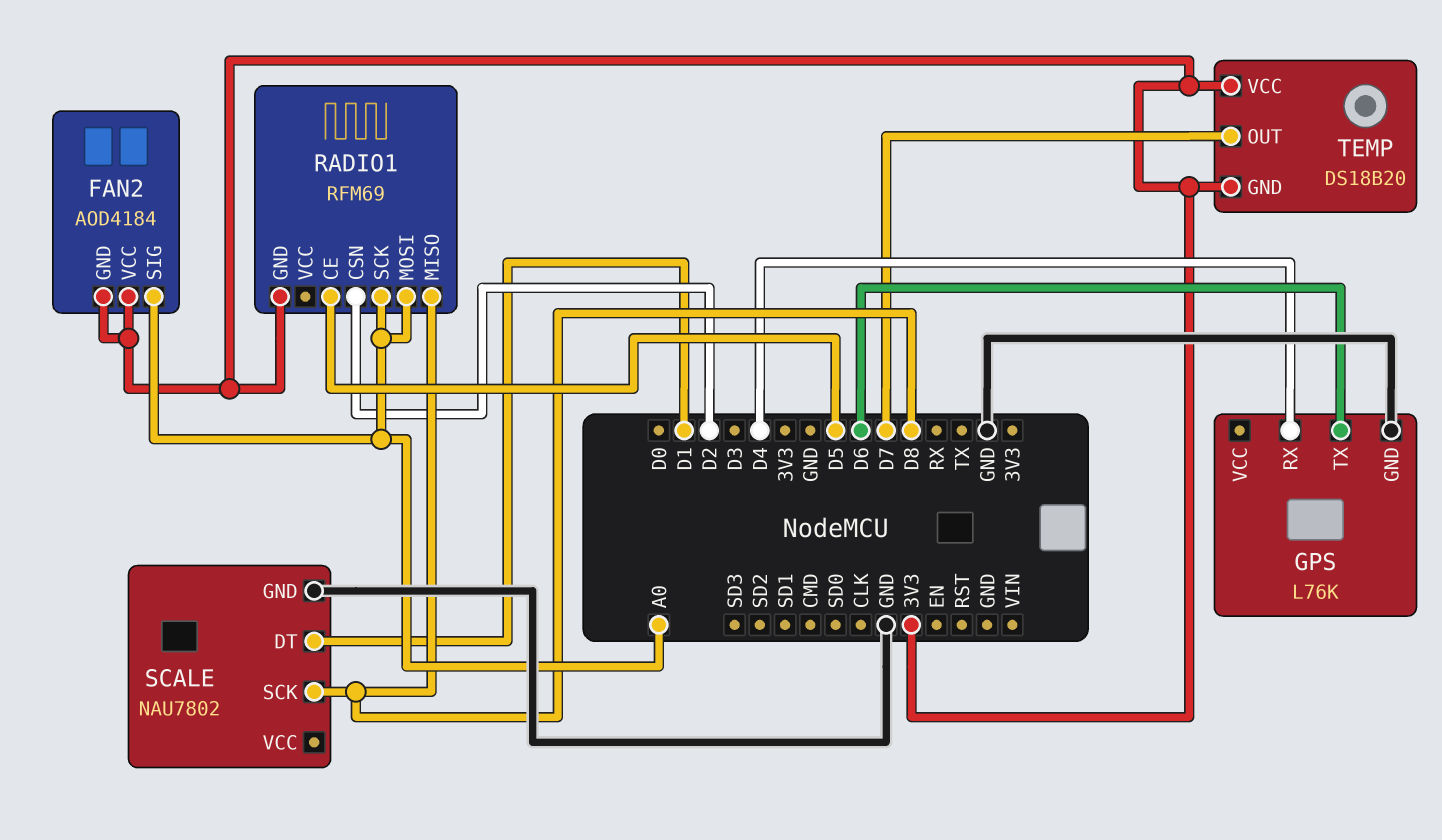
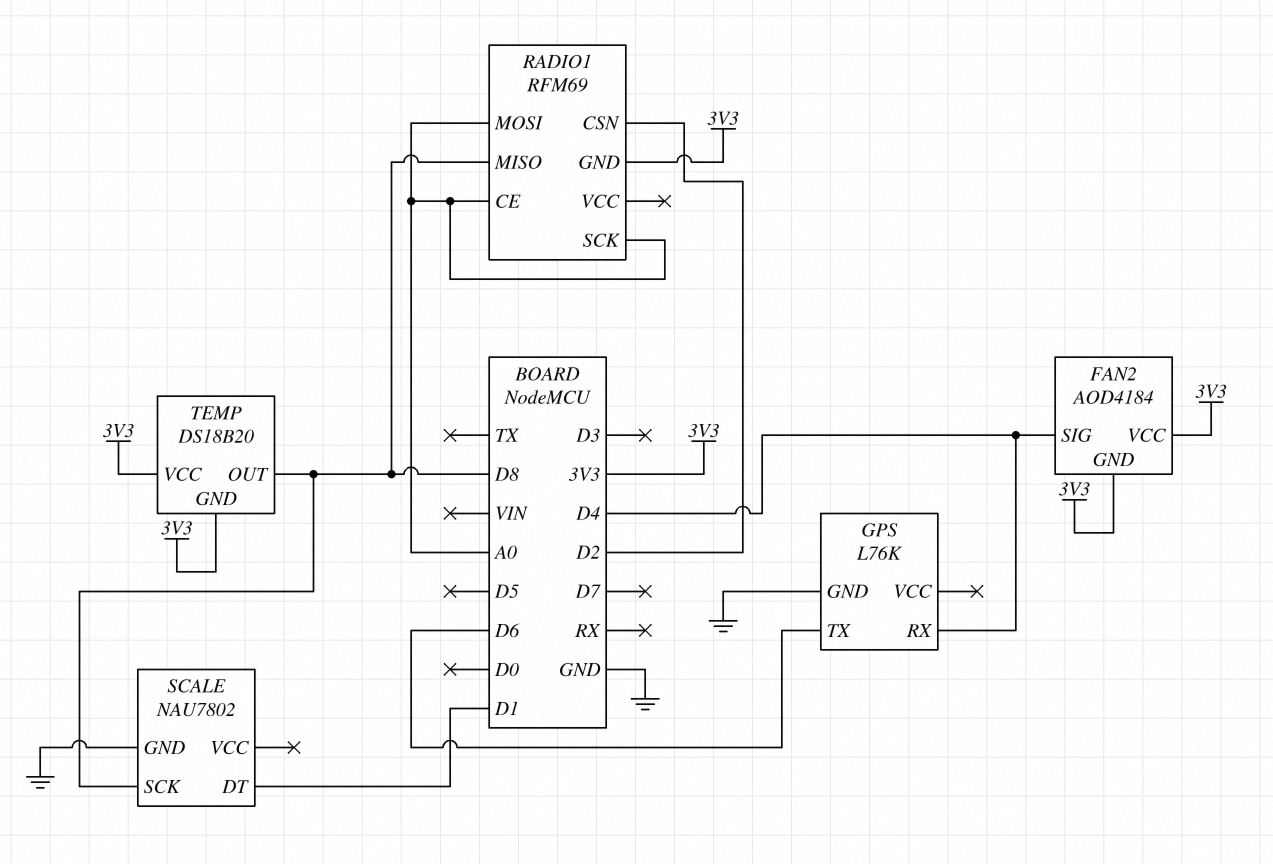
FAN2 pin SIG: A0 -> D4
RADIO1 pin CE: D5 -> A0
TEMP pin OUT: D7 -> D8

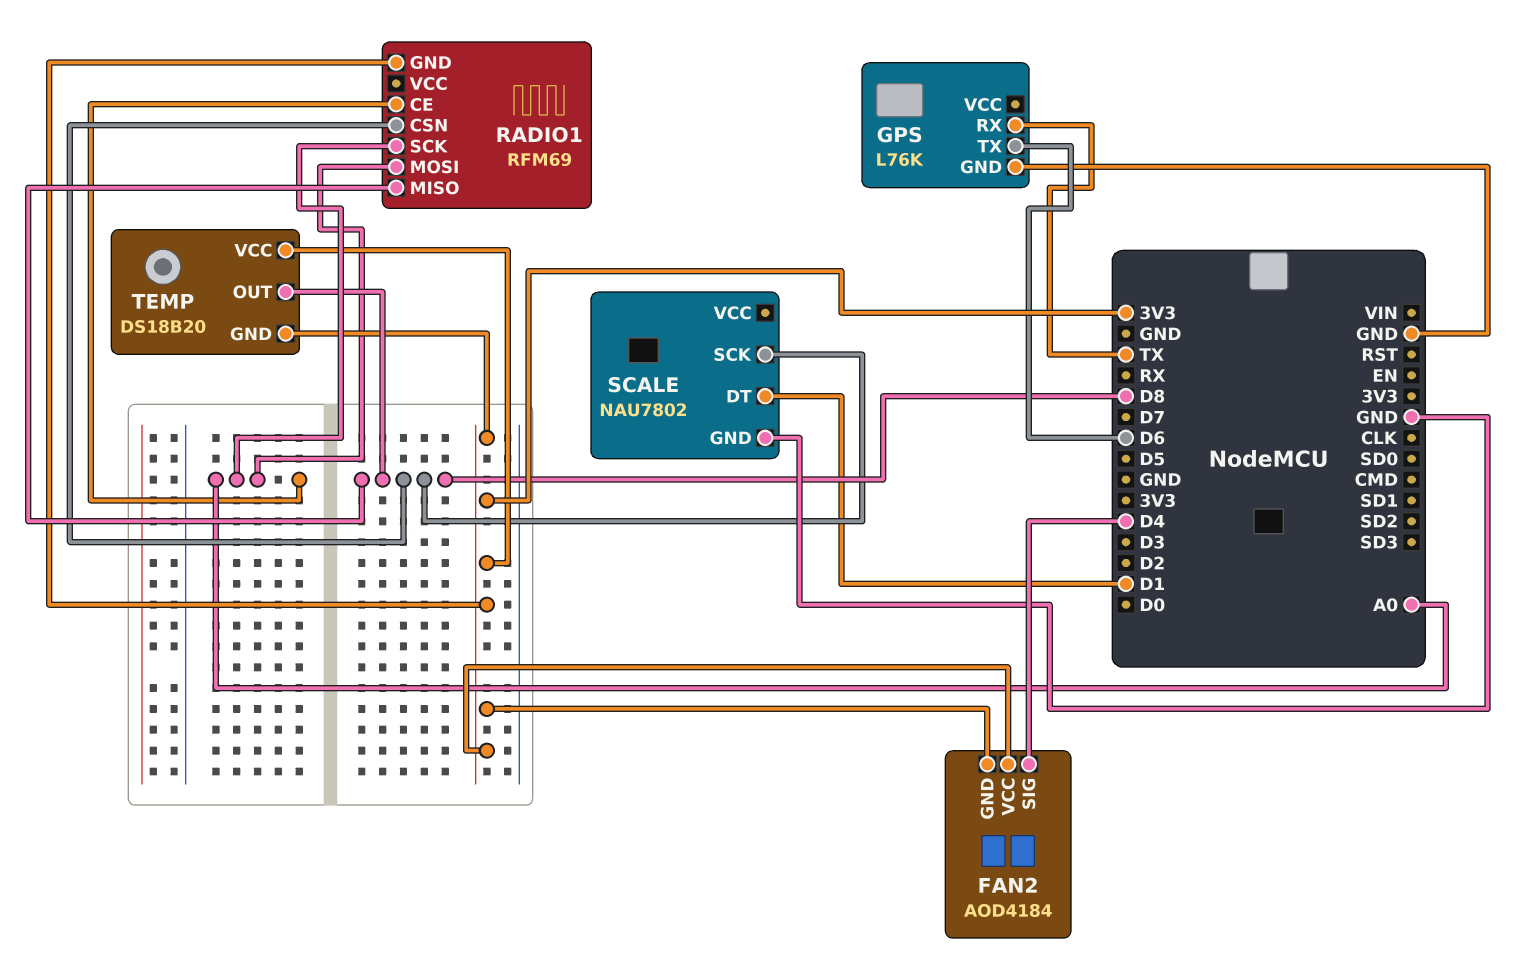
GPS pin RX: D4 -> TX
RADIO1 pin CSN: D2 -> D8

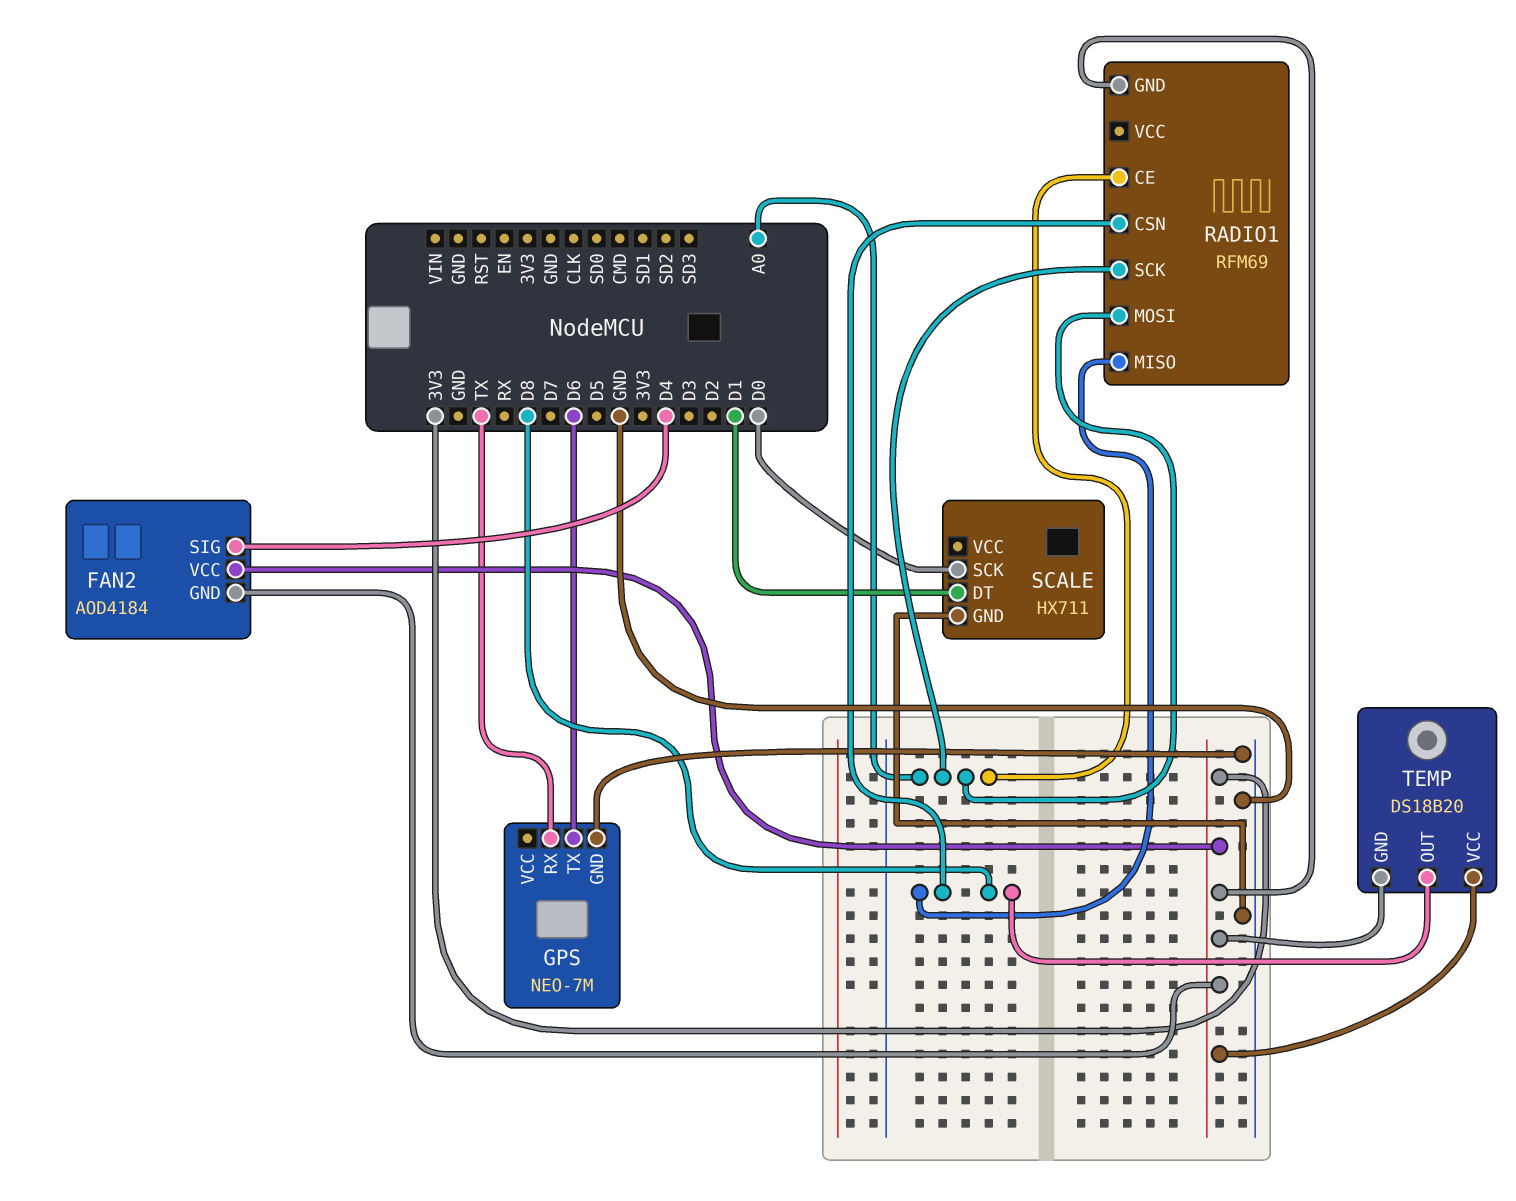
GPS: L76K -> NEO-7M
SCALE: NAU7802 -> HX711
SCALE pin SCK: D8 -> D0

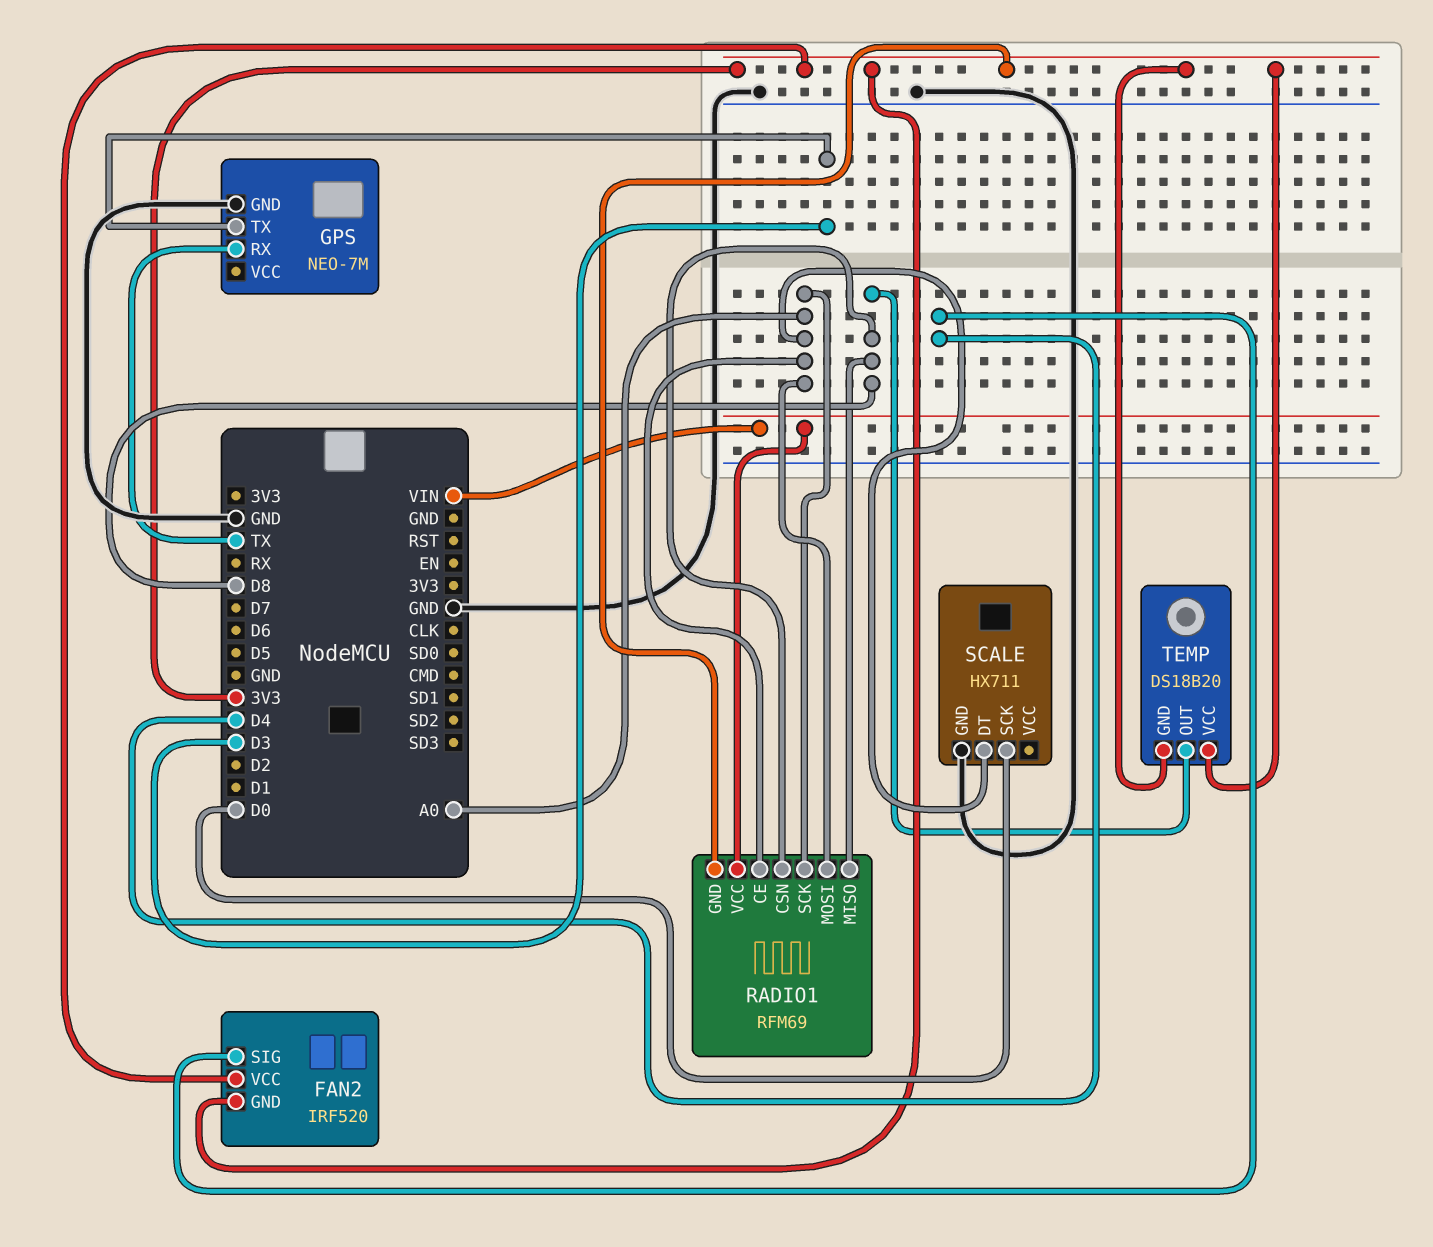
FAN2: AOD4184 -> IRF520
GPS pin TX: D6 -> D3
RADIO1 pin VCC: none -> VIN
SCALE pin DT: D1 -> A0

